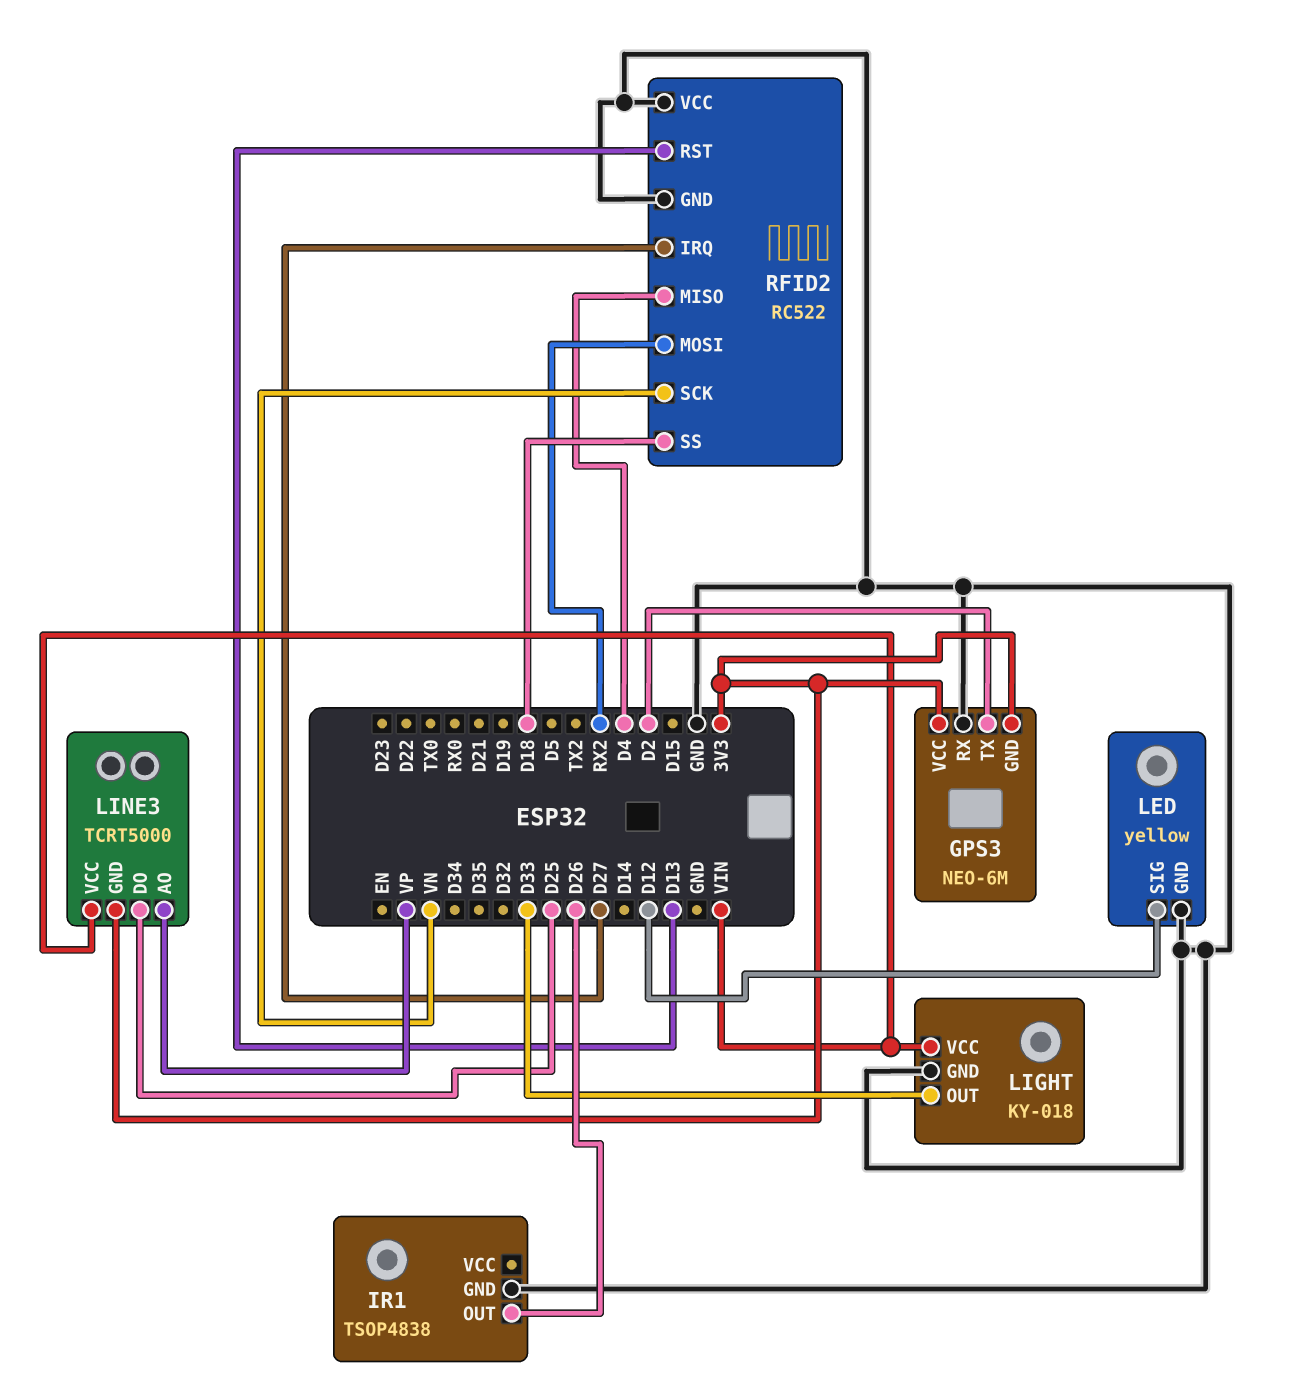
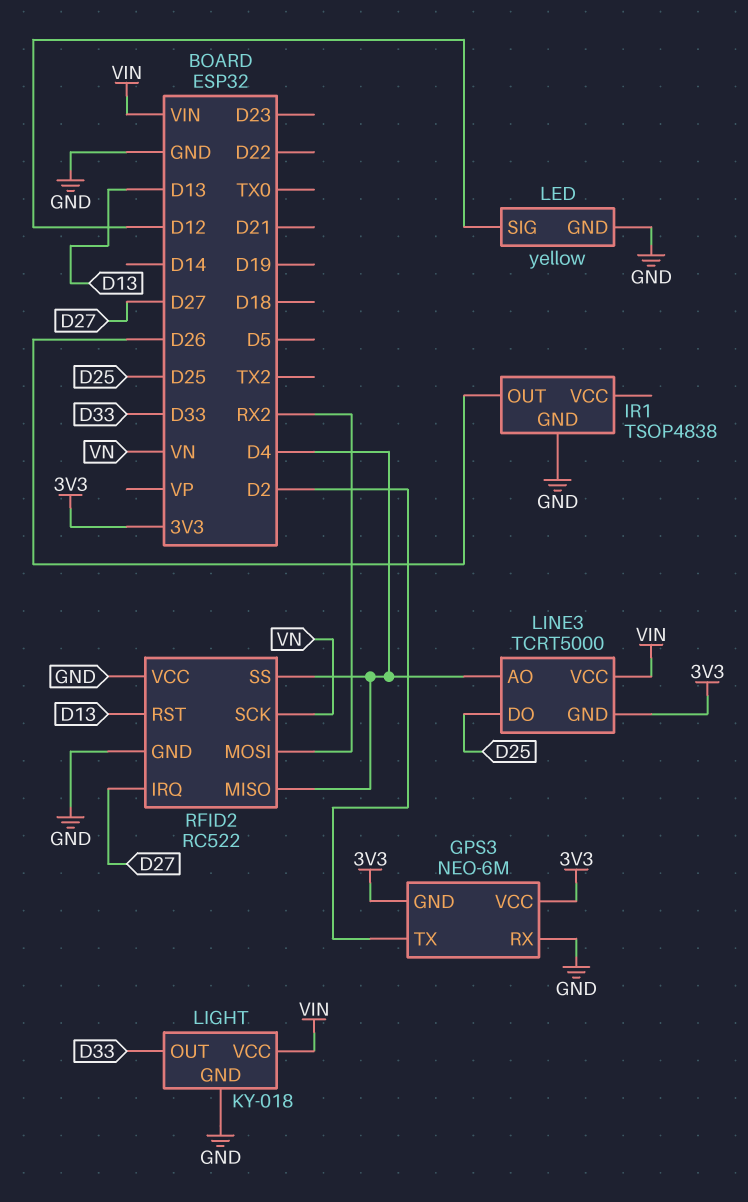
LINE3 pin AO: VP -> D4
RFID2 pin SS: D18 -> D4

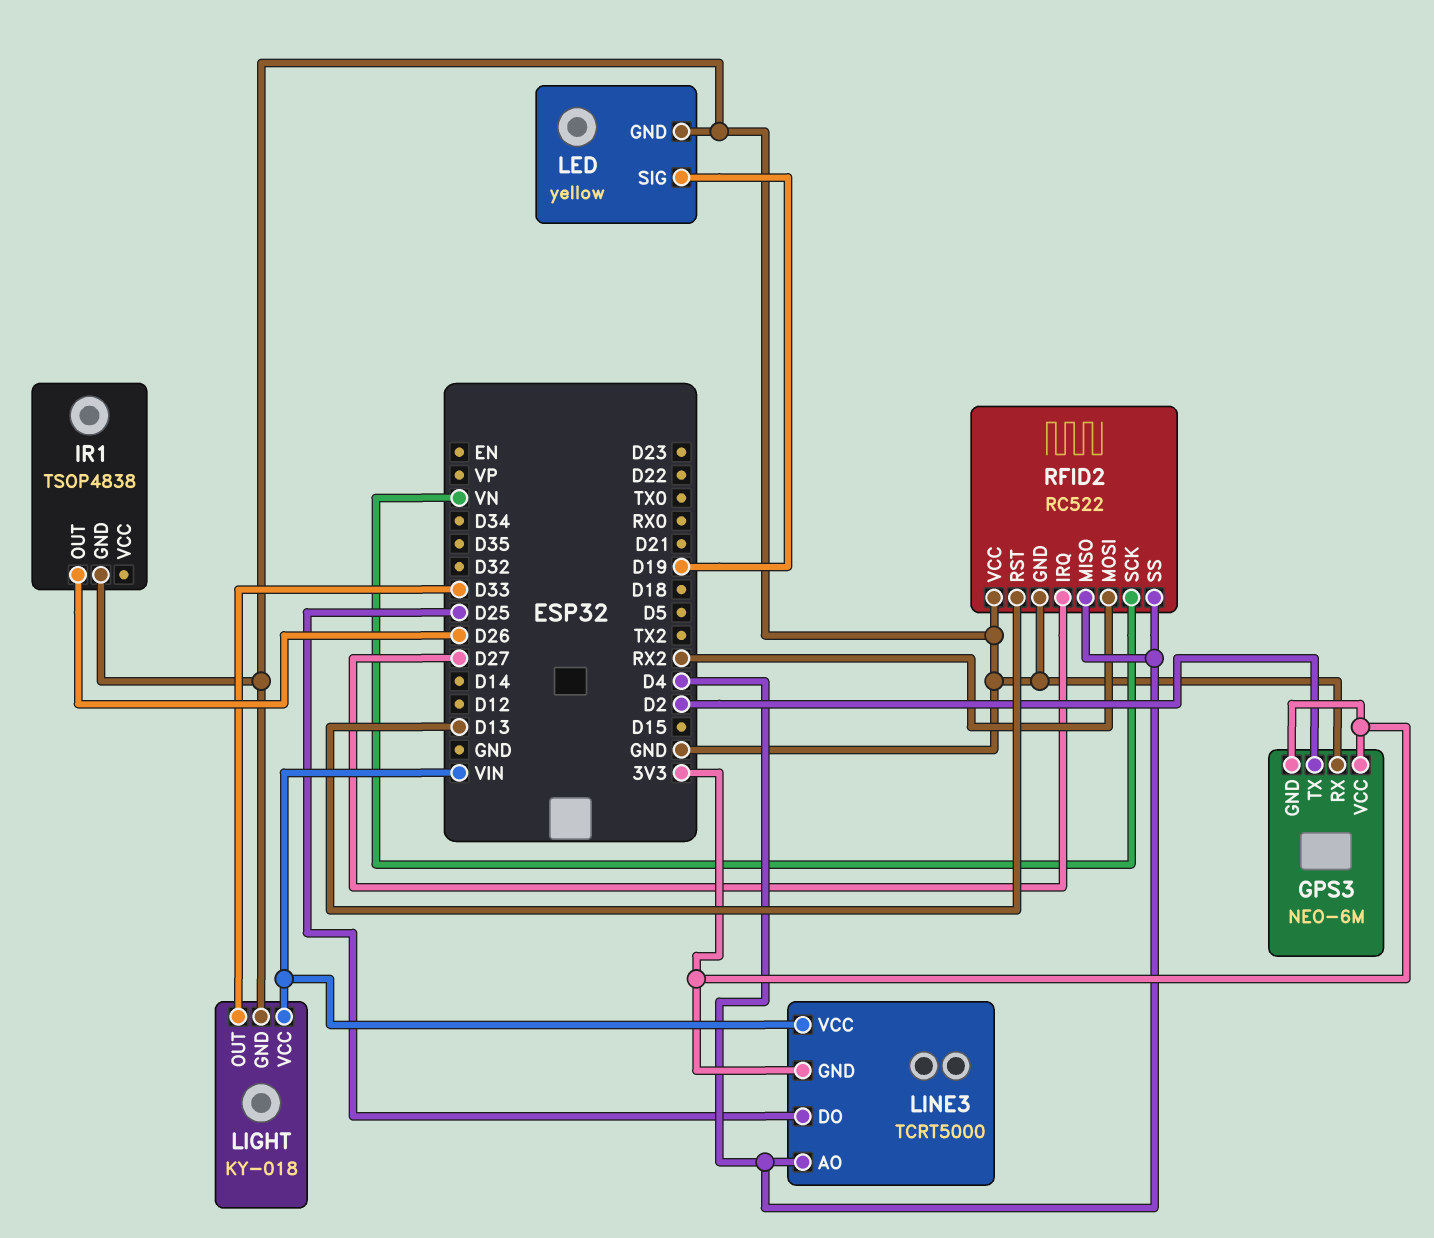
LED pin SIG: D12 -> D19

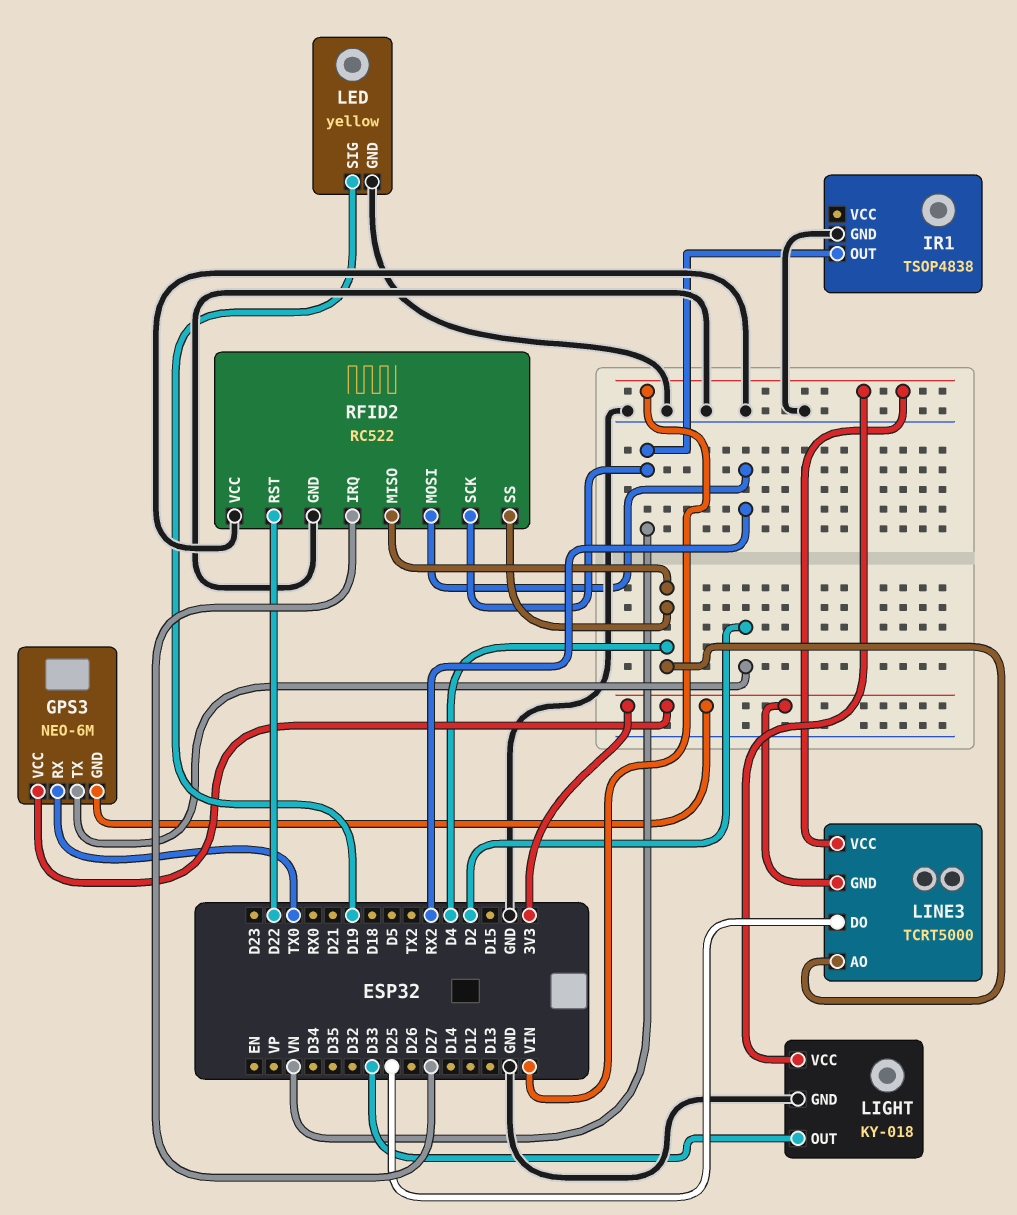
GPS3 pin RX: GND -> TX0
IR1 pin OUT: D26 -> VN
RFID2 pin RST: D13 -> D22

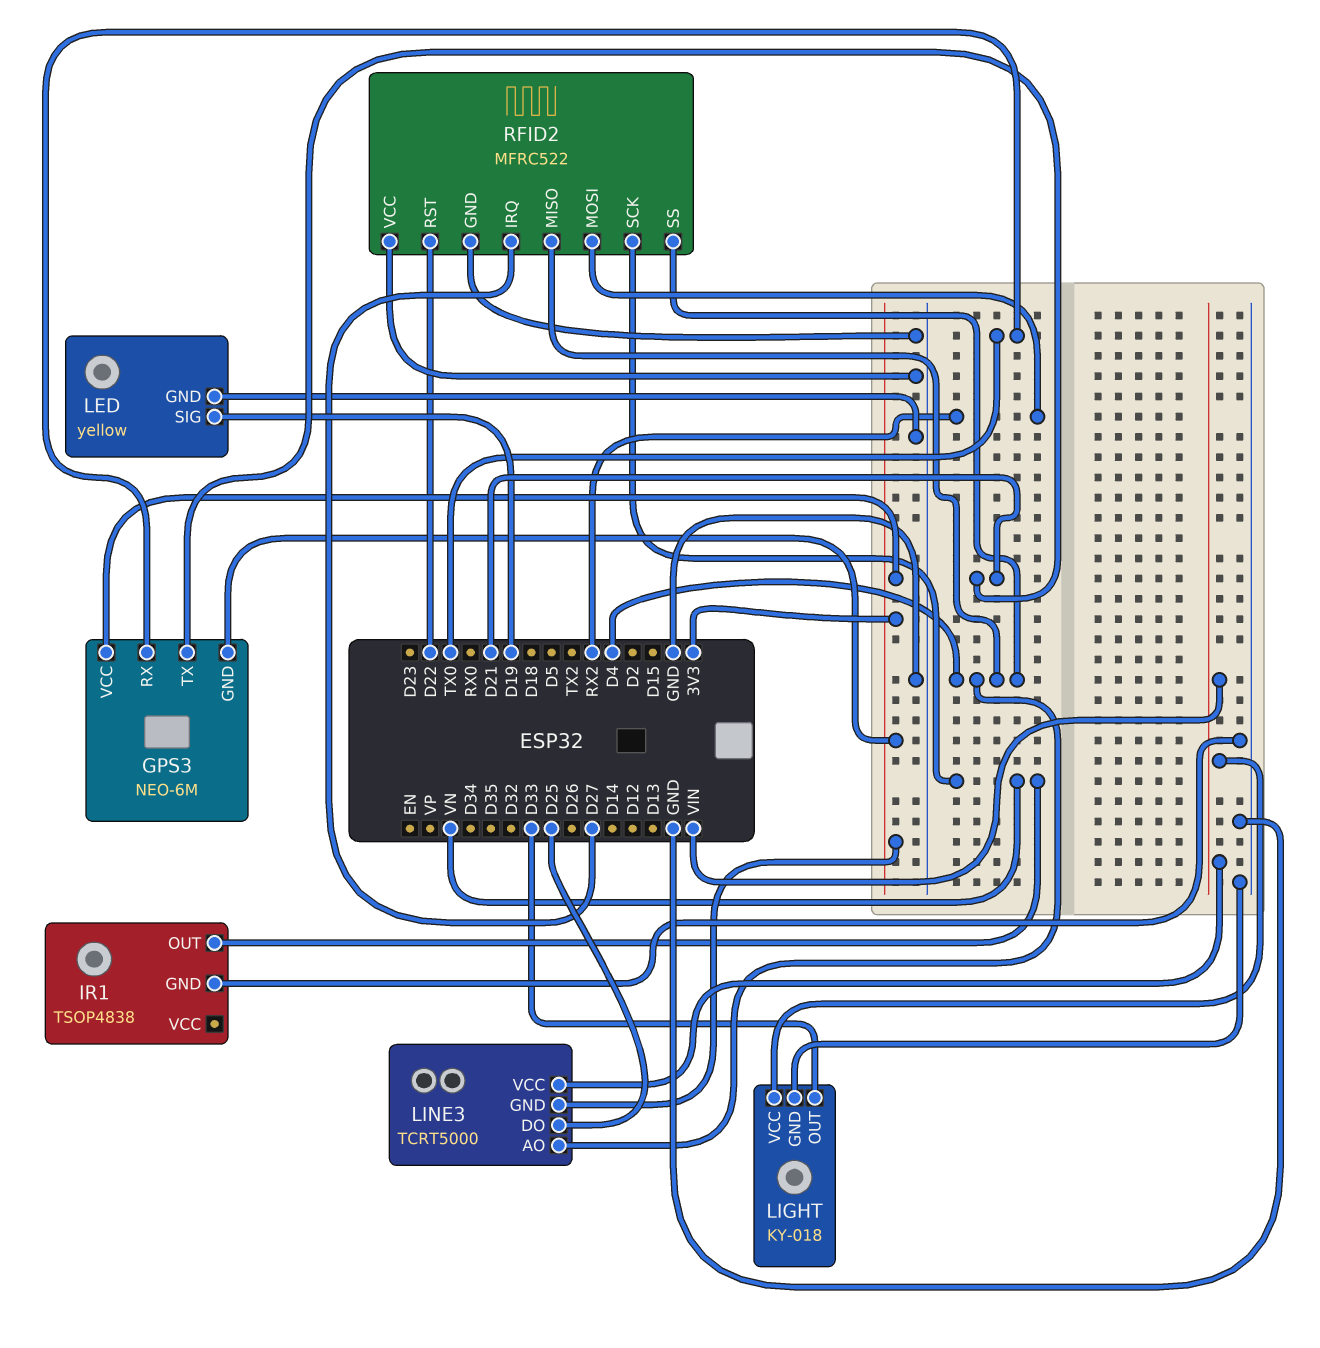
GPS3 pin TX: D2 -> D21
RFID2: RC522 -> MFRC522

